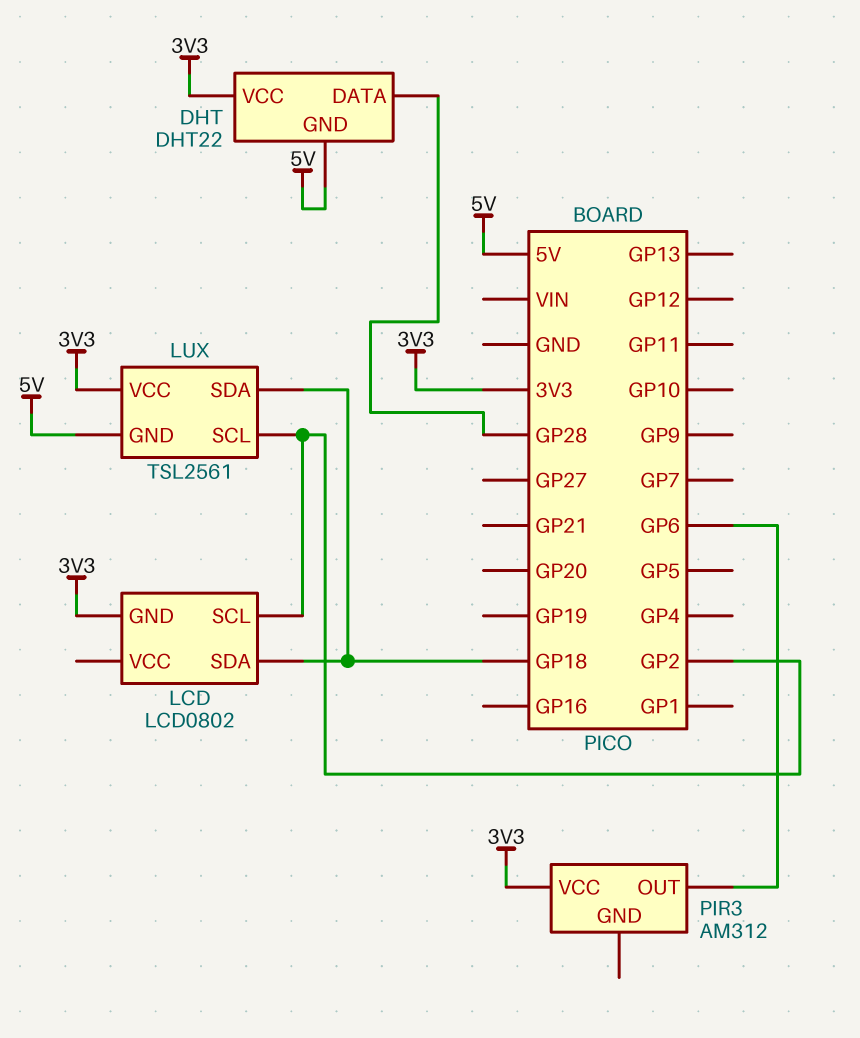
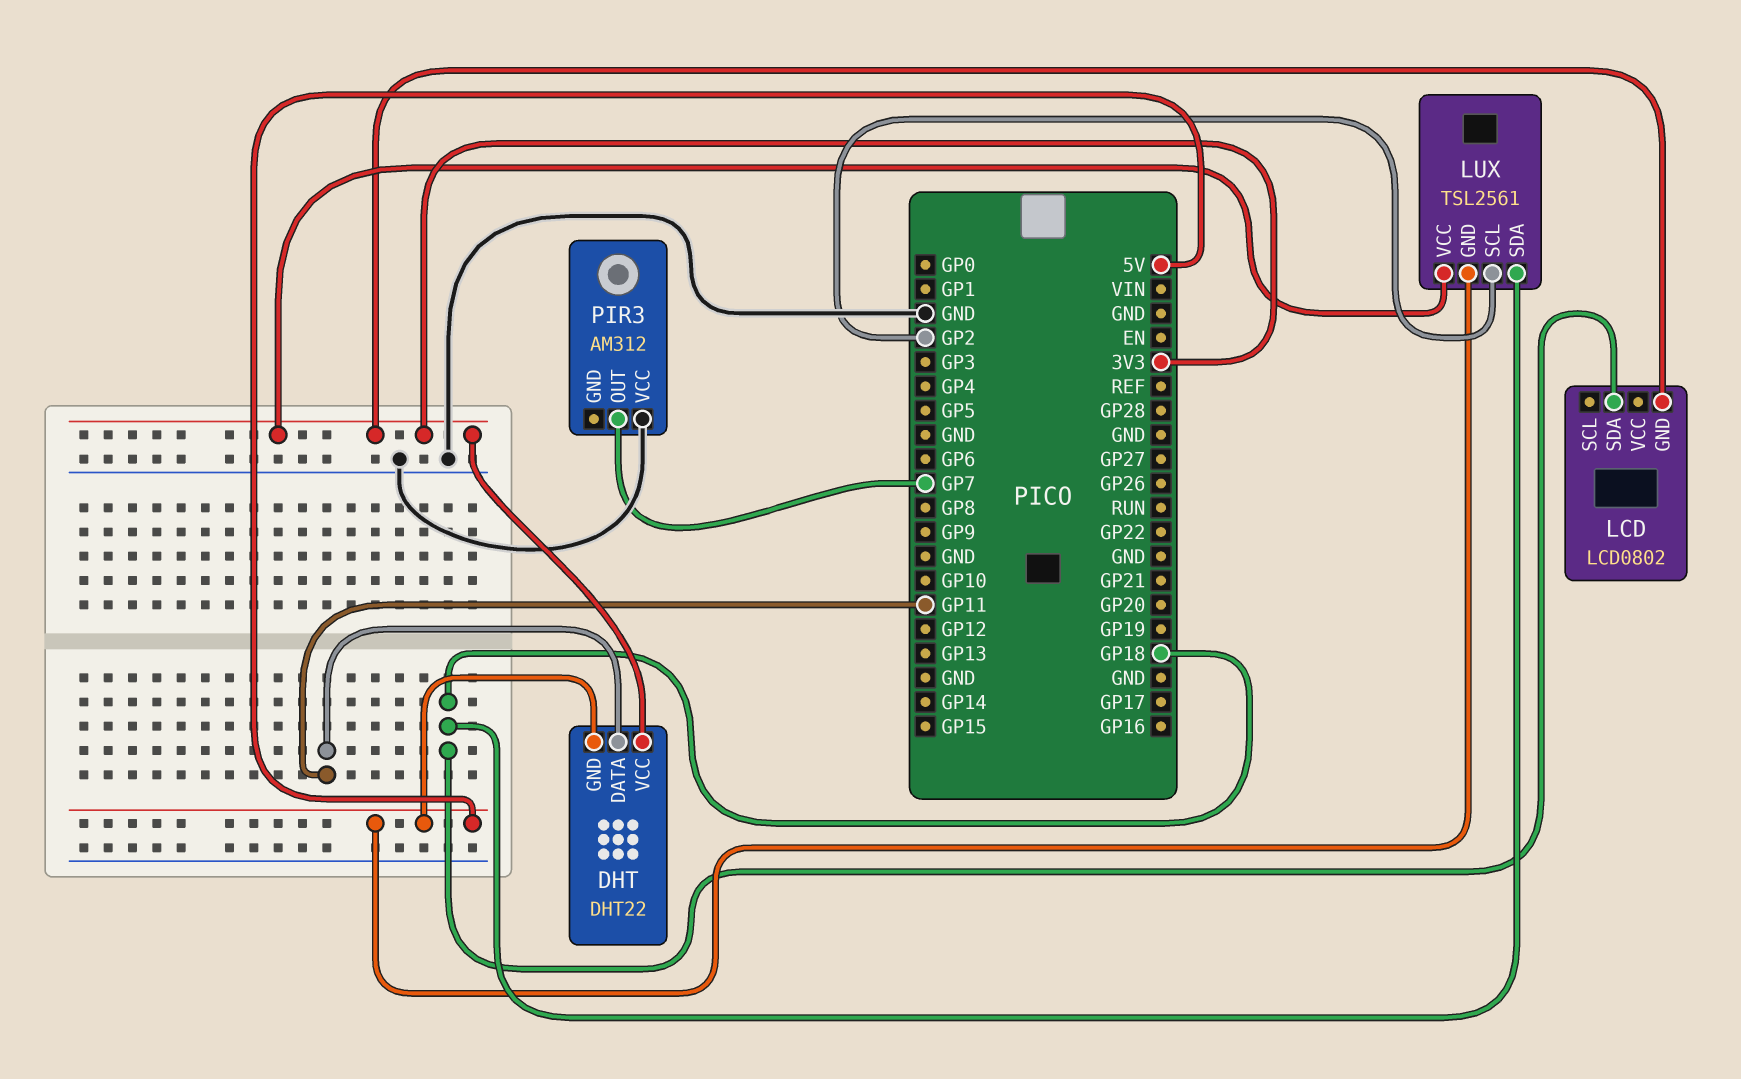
DHT pin DATA: GP28 -> GP11
LCD pin SCL: GP2 -> none
PIR3 pin OUT: GP6 -> GP7
PIR3 pin VCC: 3V3 -> GND

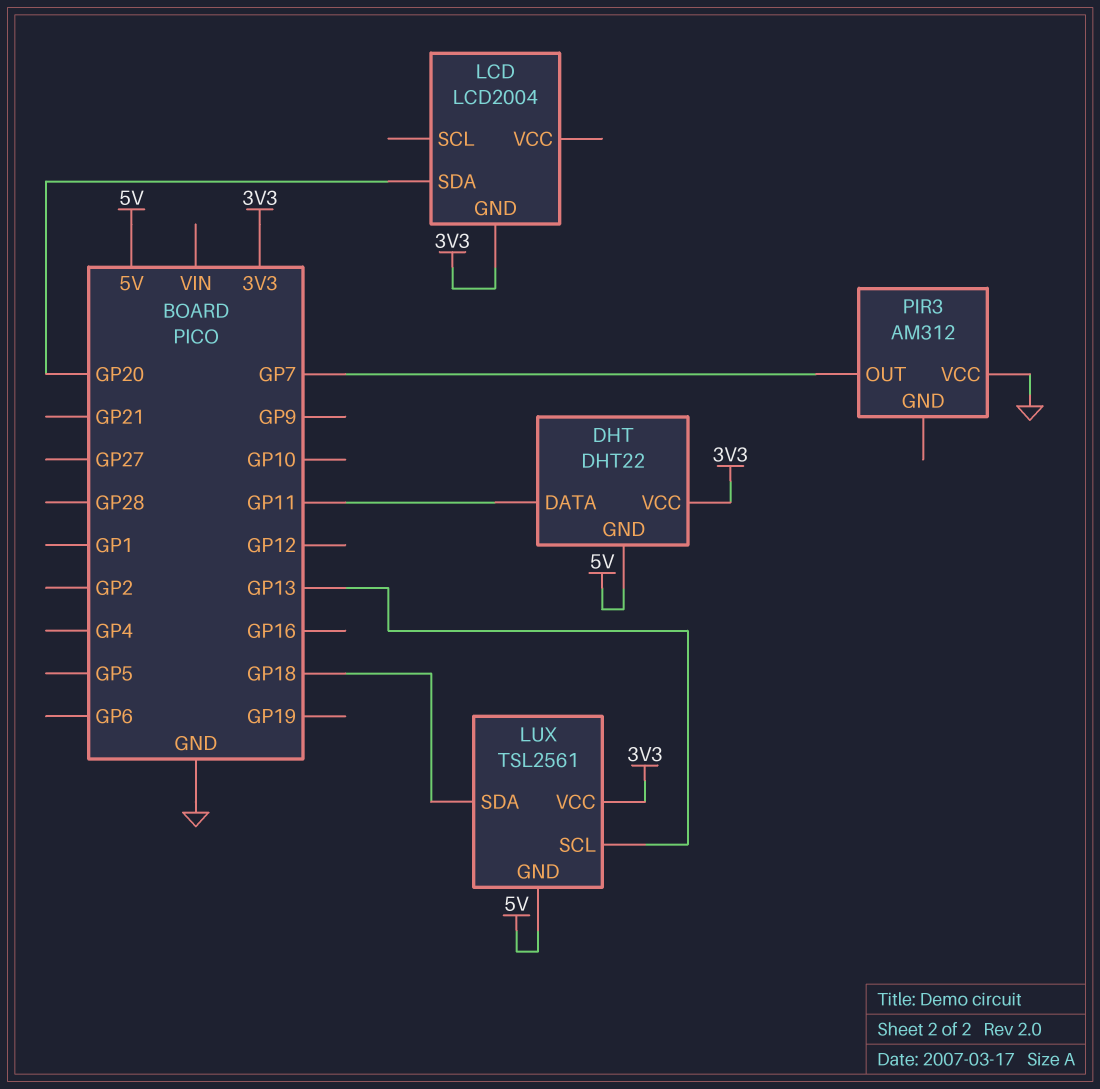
LCD: LCD0802 -> LCD2004
LCD pin SDA: GP18 -> GP20
LUX pin SCL: GP2 -> GP13

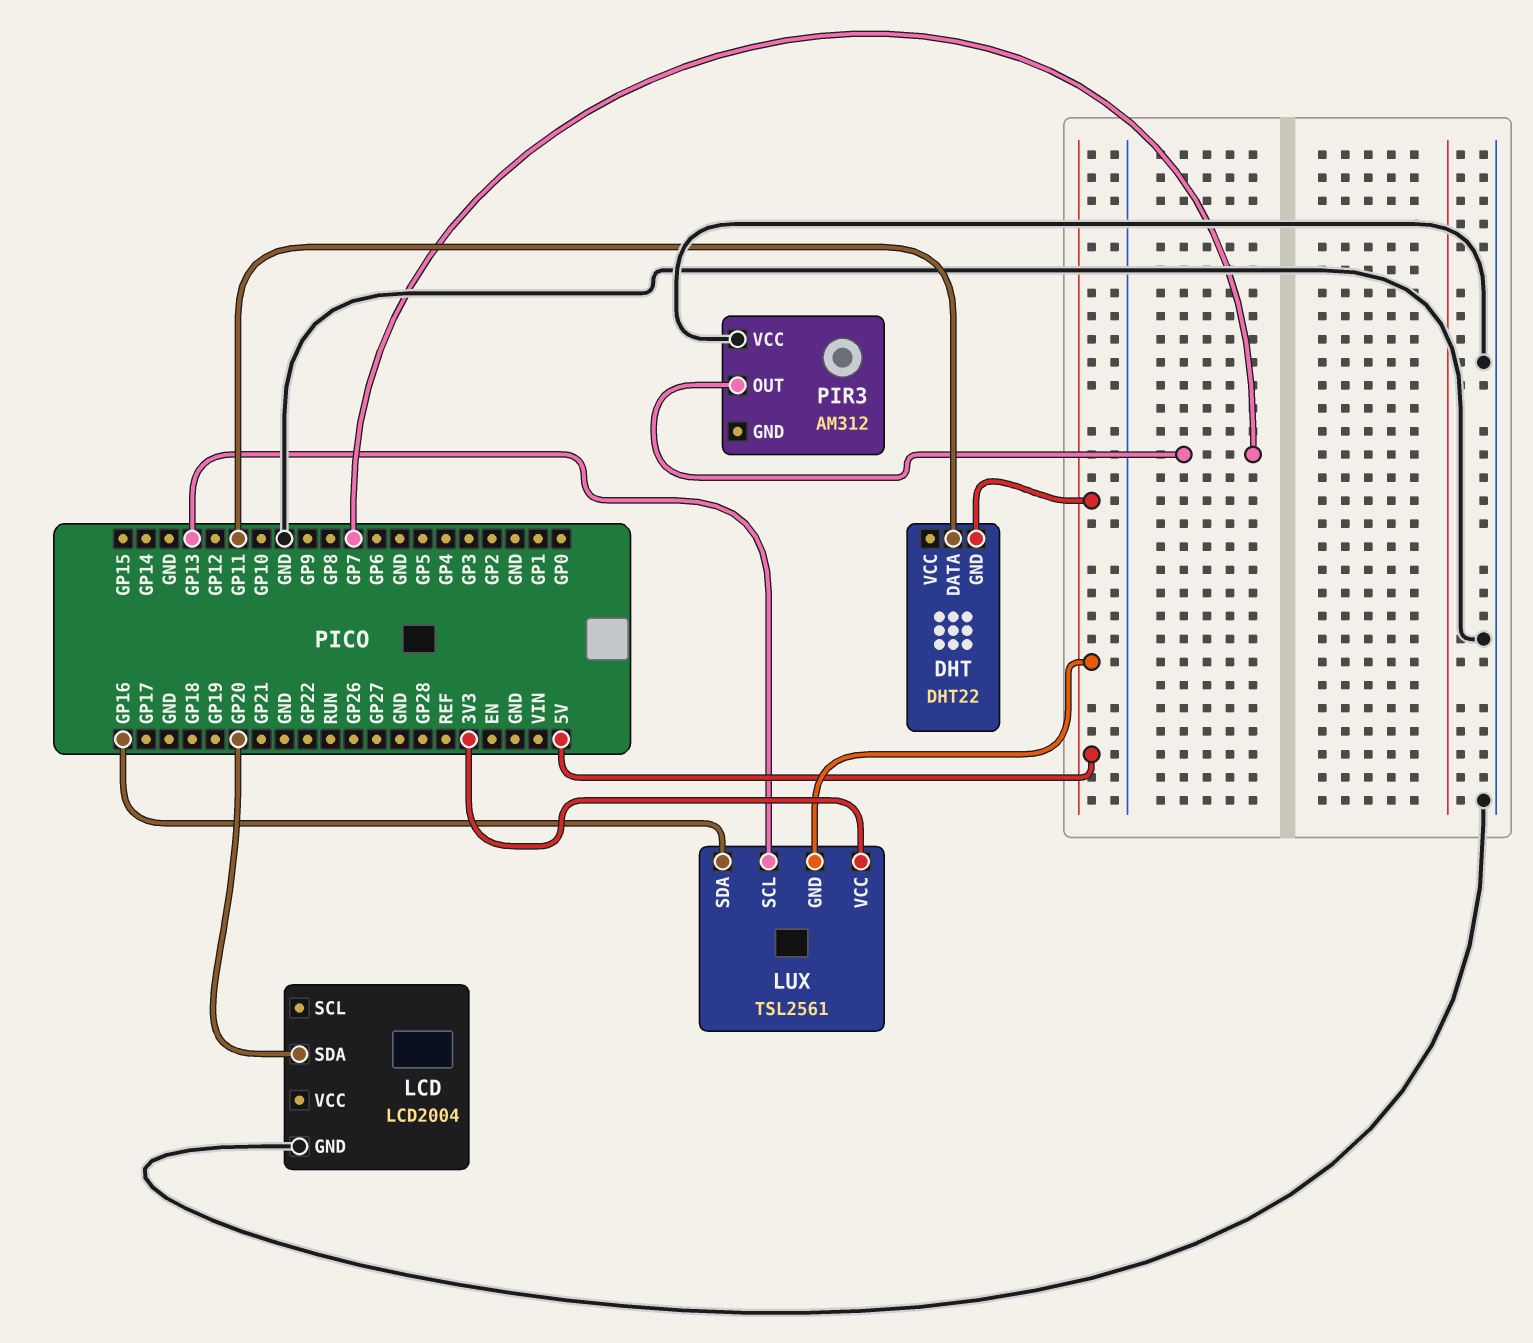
DHT pin VCC: 3V3 -> none
LCD pin GND: 3V3 -> GND
LUX pin SDA: GP18 -> GP16

